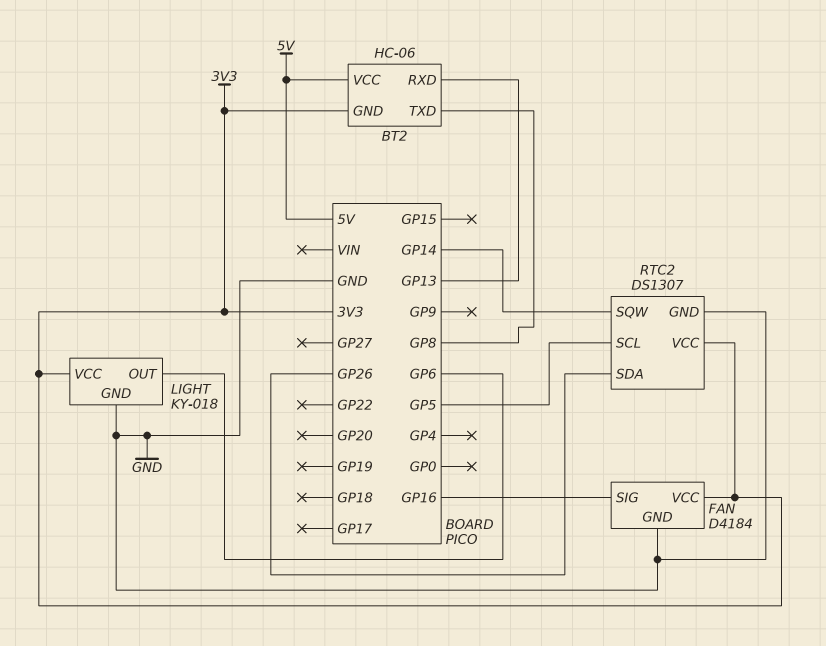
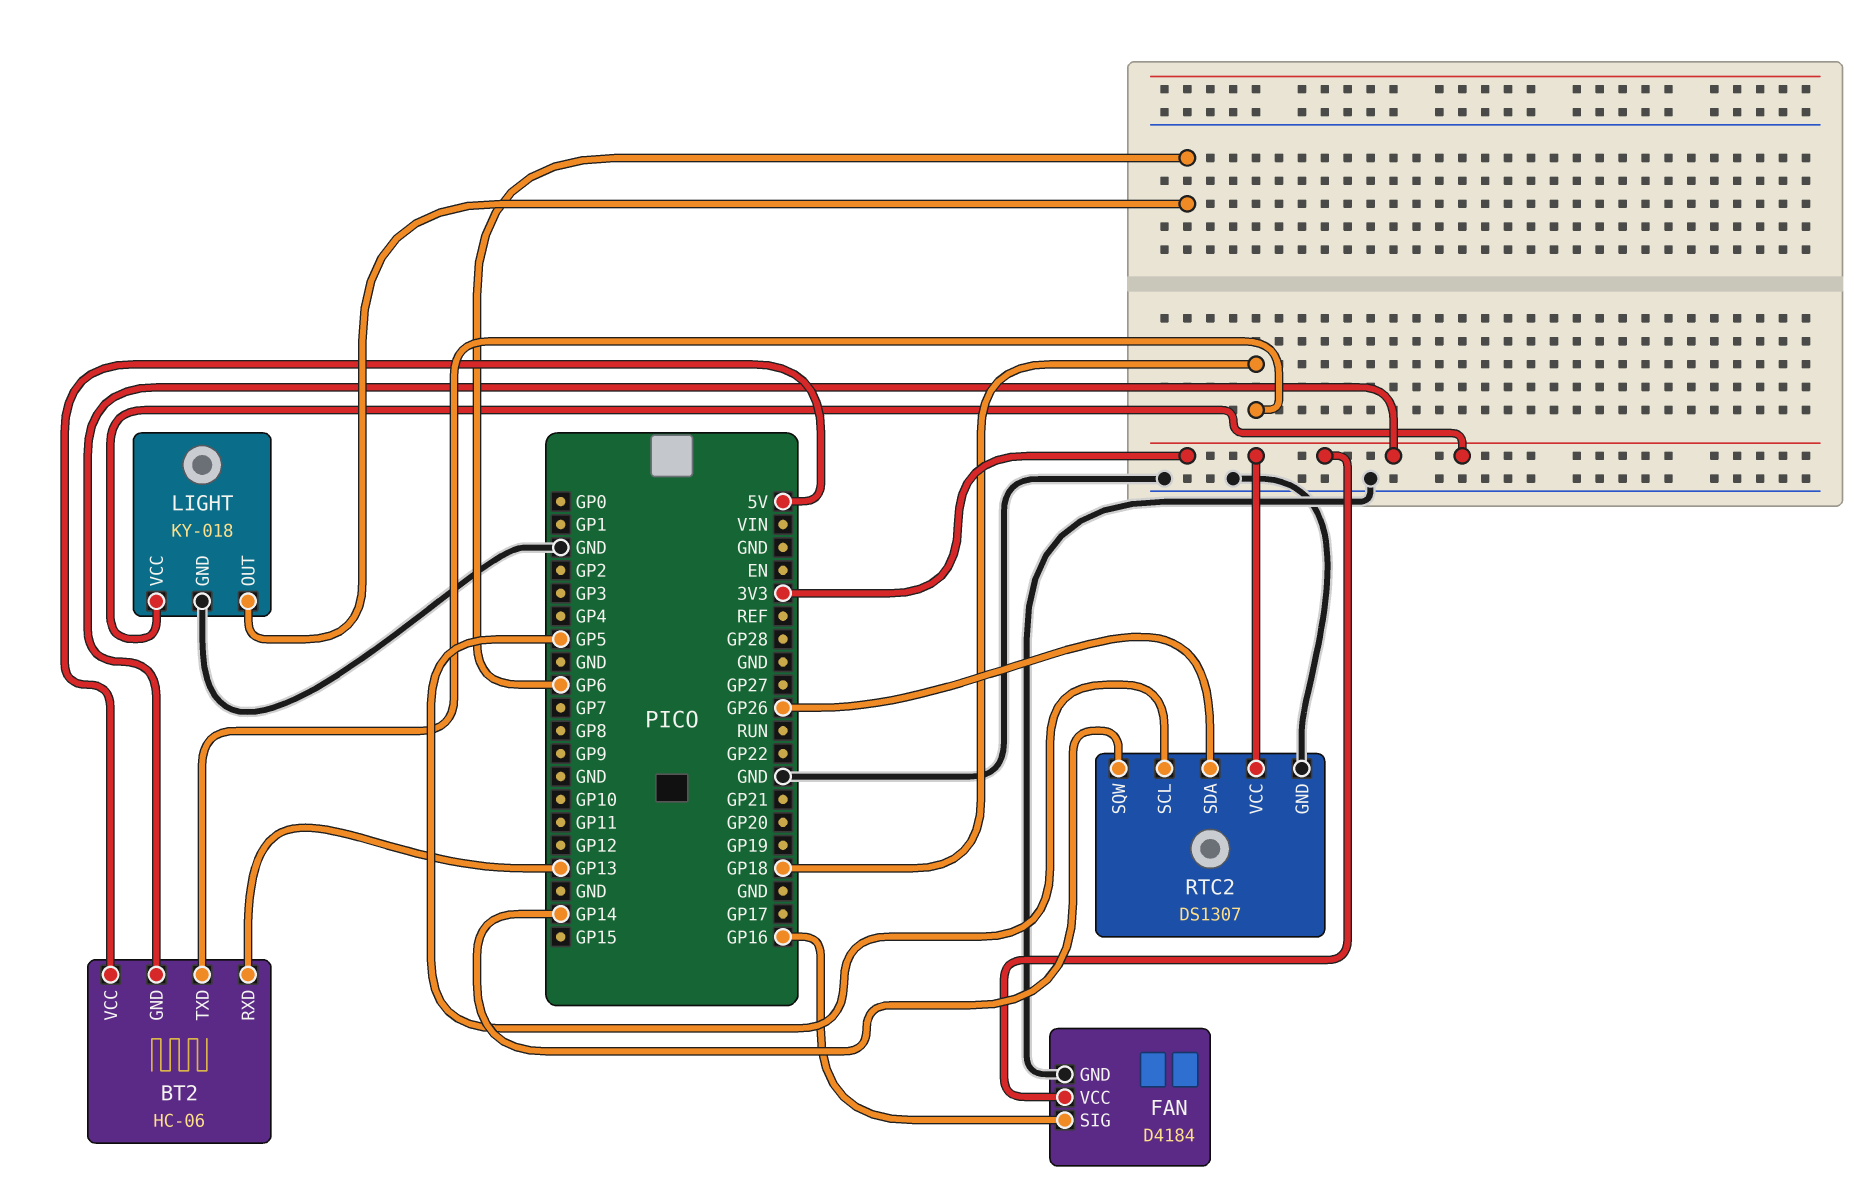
BT2 pin TXD: GP8 -> GP18

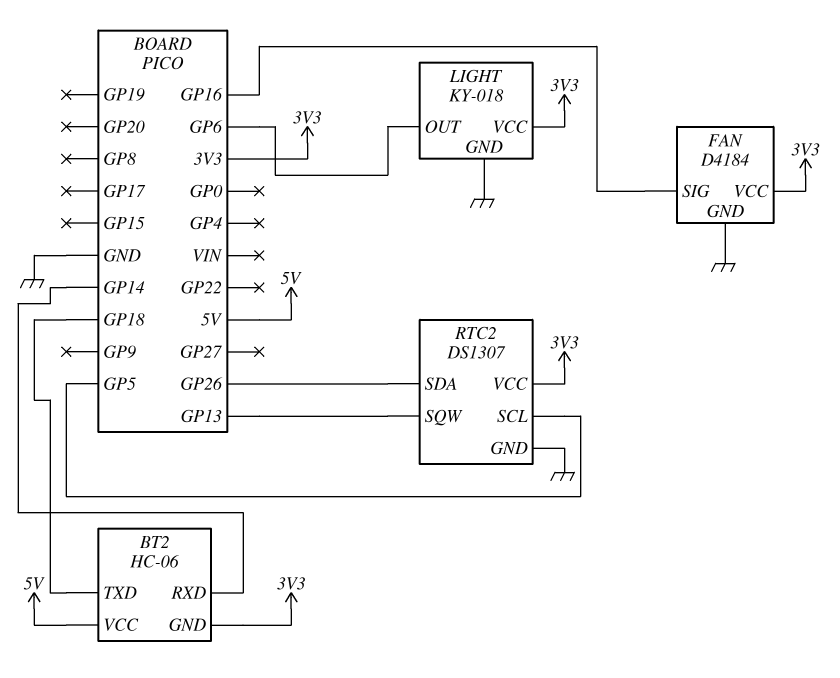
BT2 pin RXD: GP13 -> GP14
RTC2 pin SQW: GP14 -> GP13

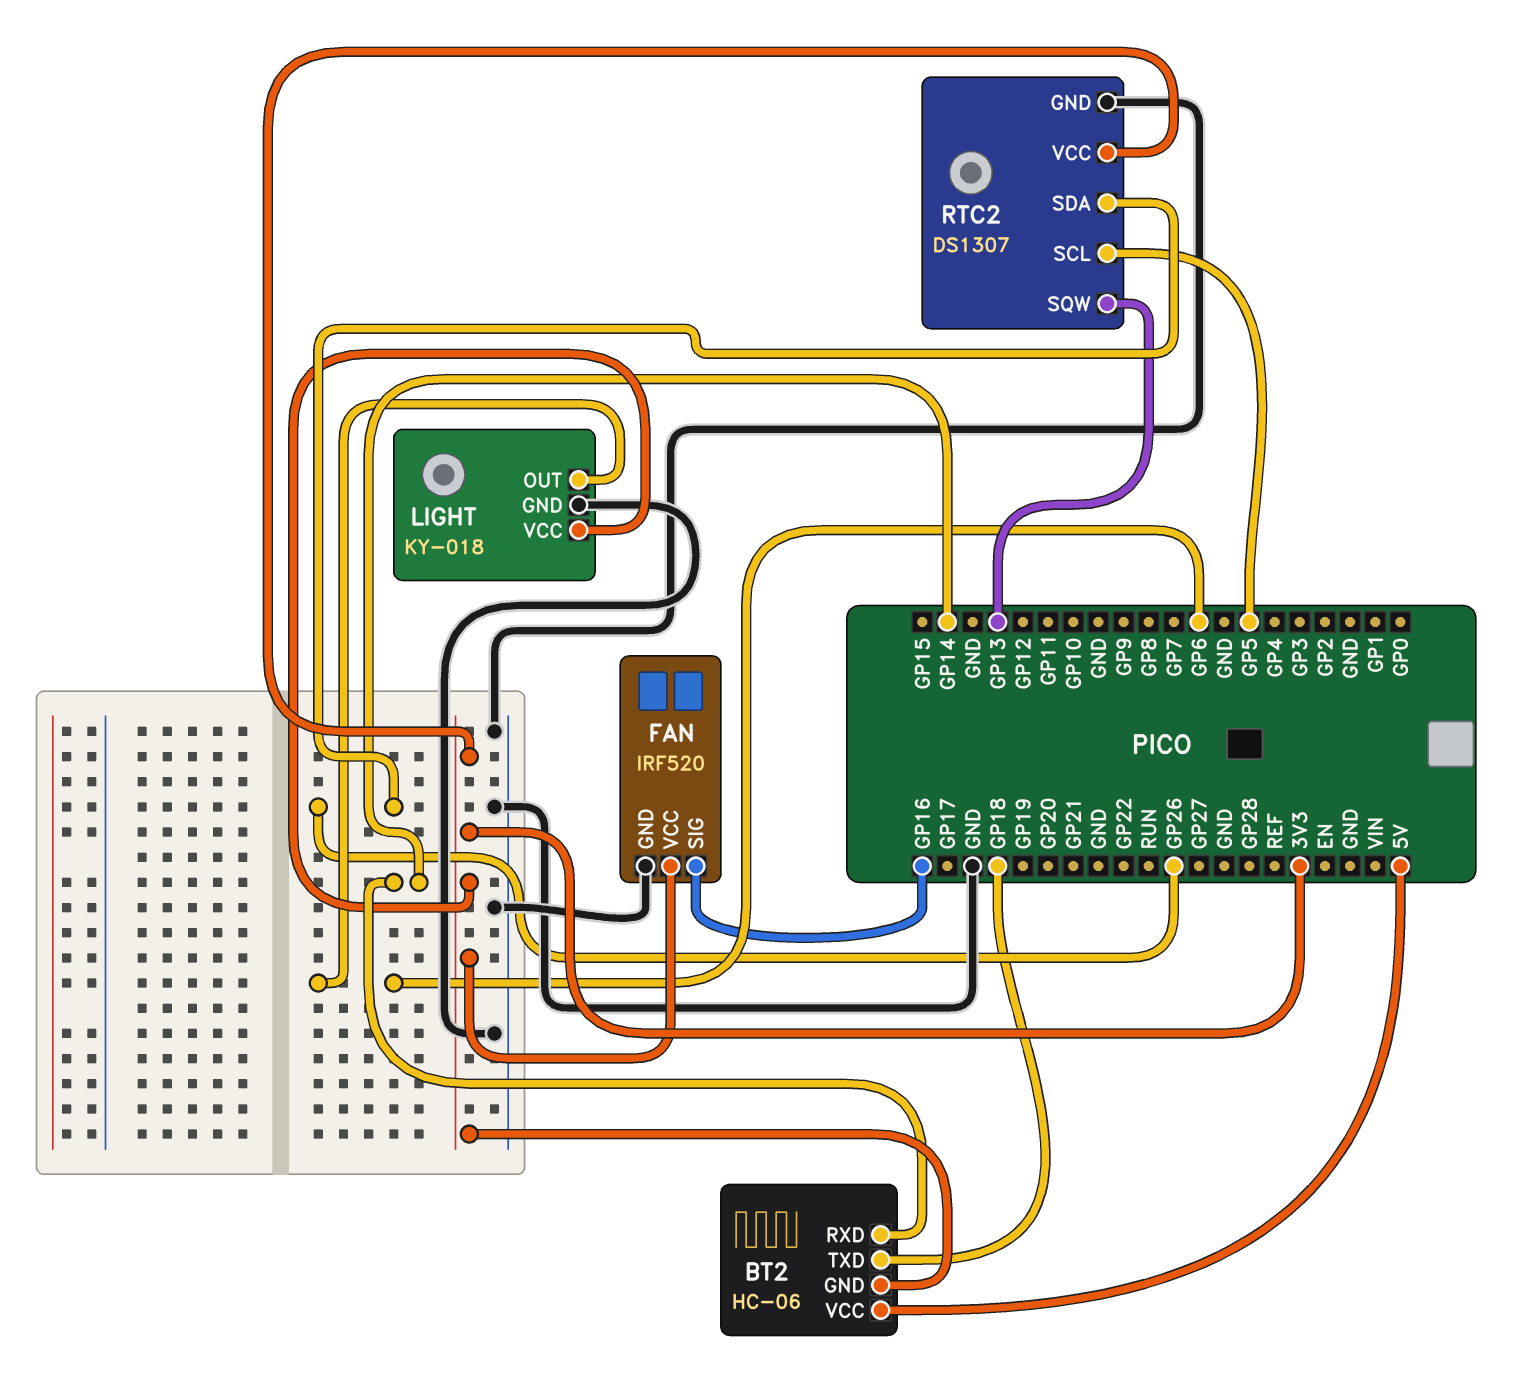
FAN: D4184 -> IRF520

